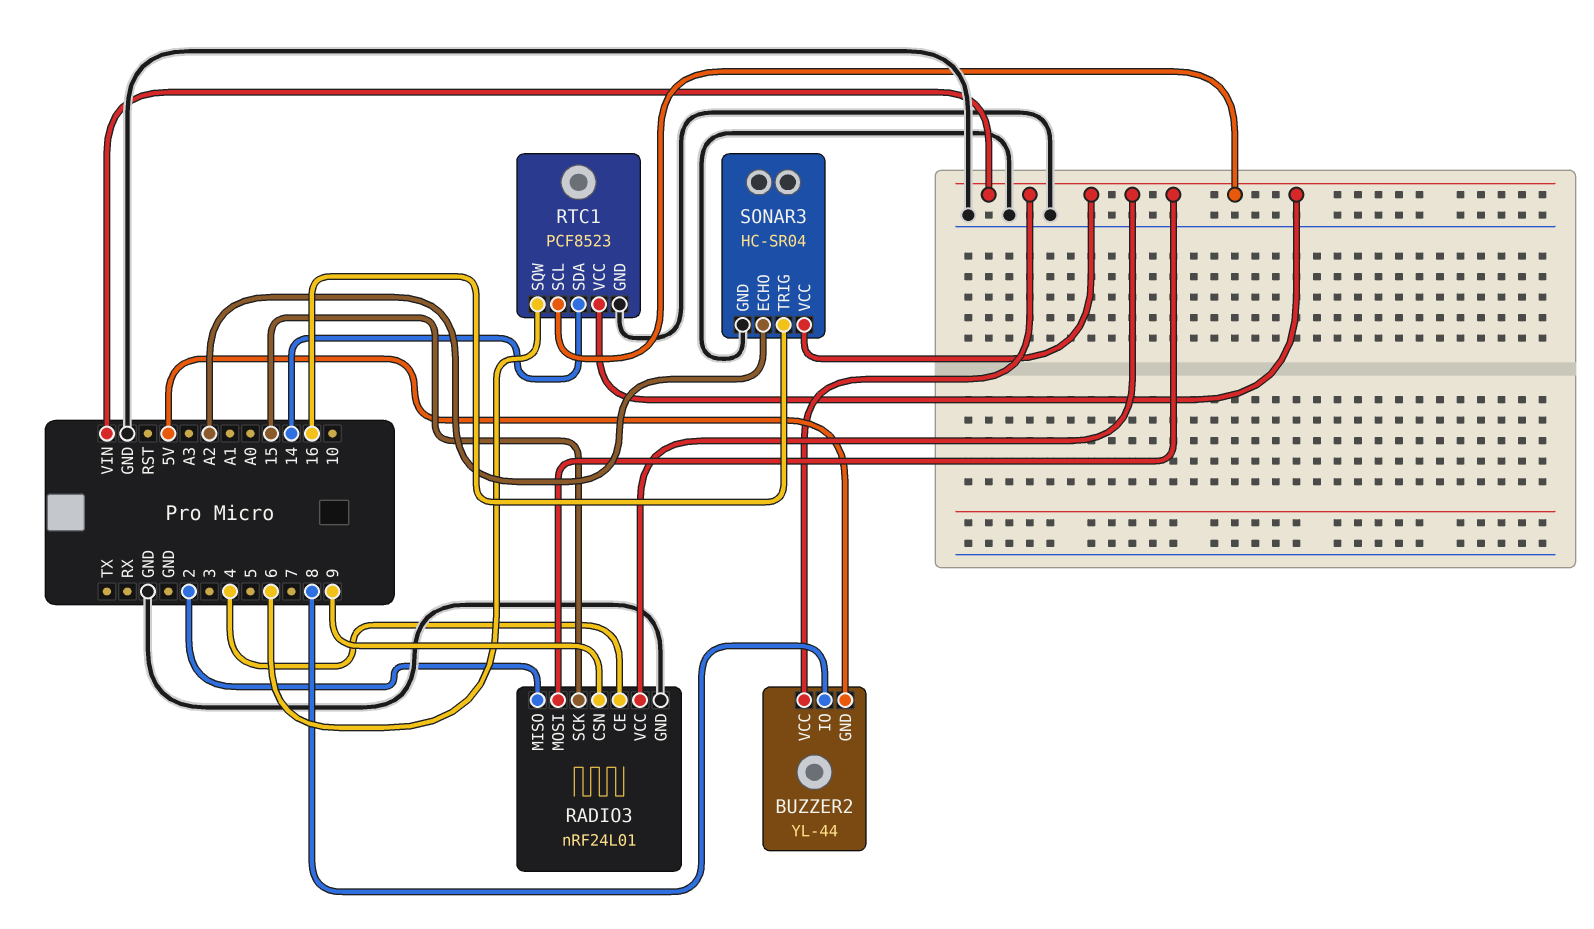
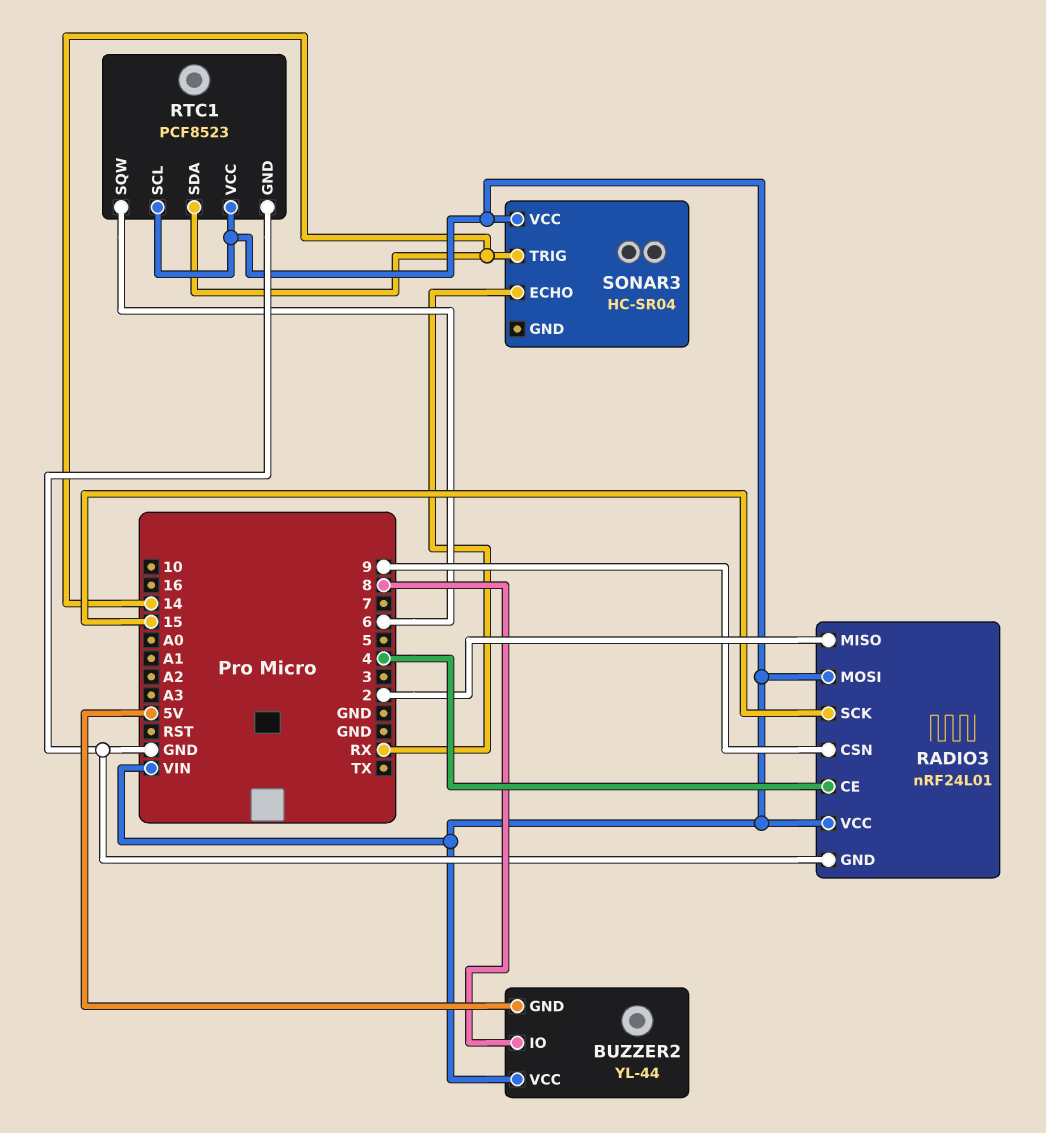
SONAR3 pin ECHO: A2 -> RX
SONAR3 pin GND: GND -> none
SONAR3 pin TRIG: 16 -> 14

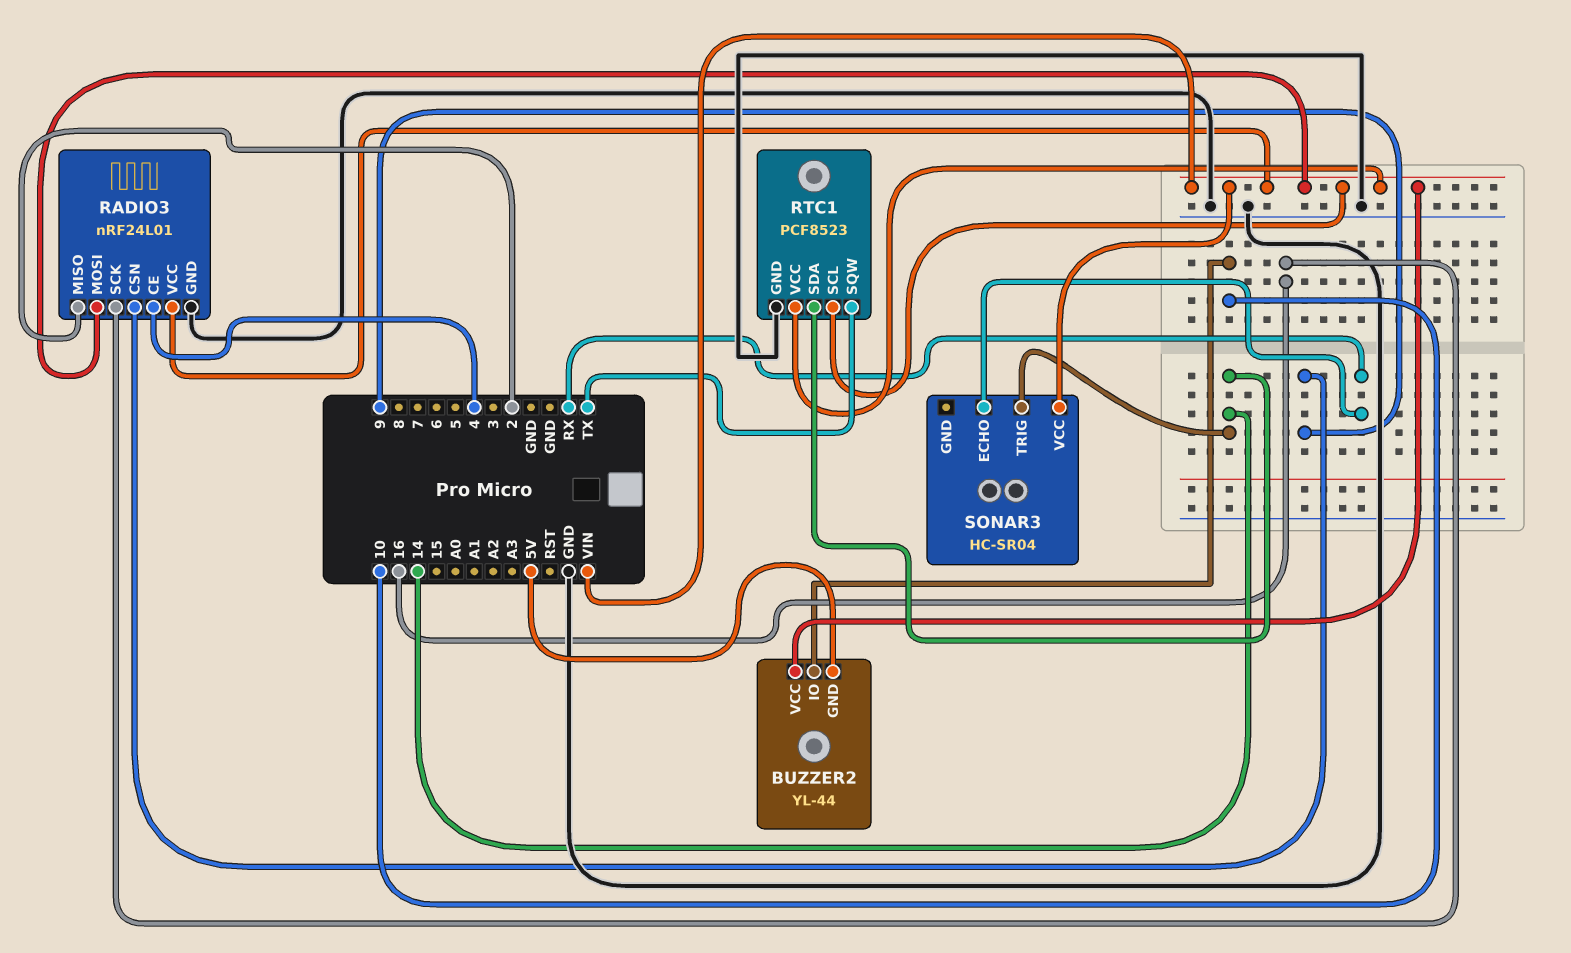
BUZZER2 pin IO: 8 -> 10
RADIO3 pin SCK: 15 -> 16
RTC1 pin SQW: 6 -> TX

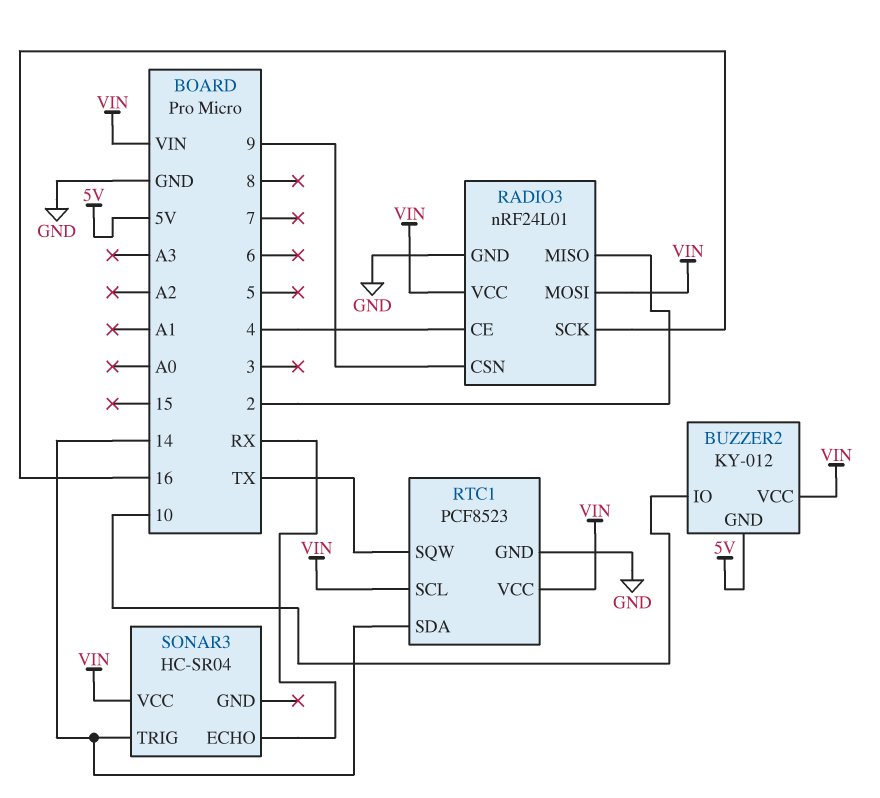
BUZZER2: YL-44 -> KY-012

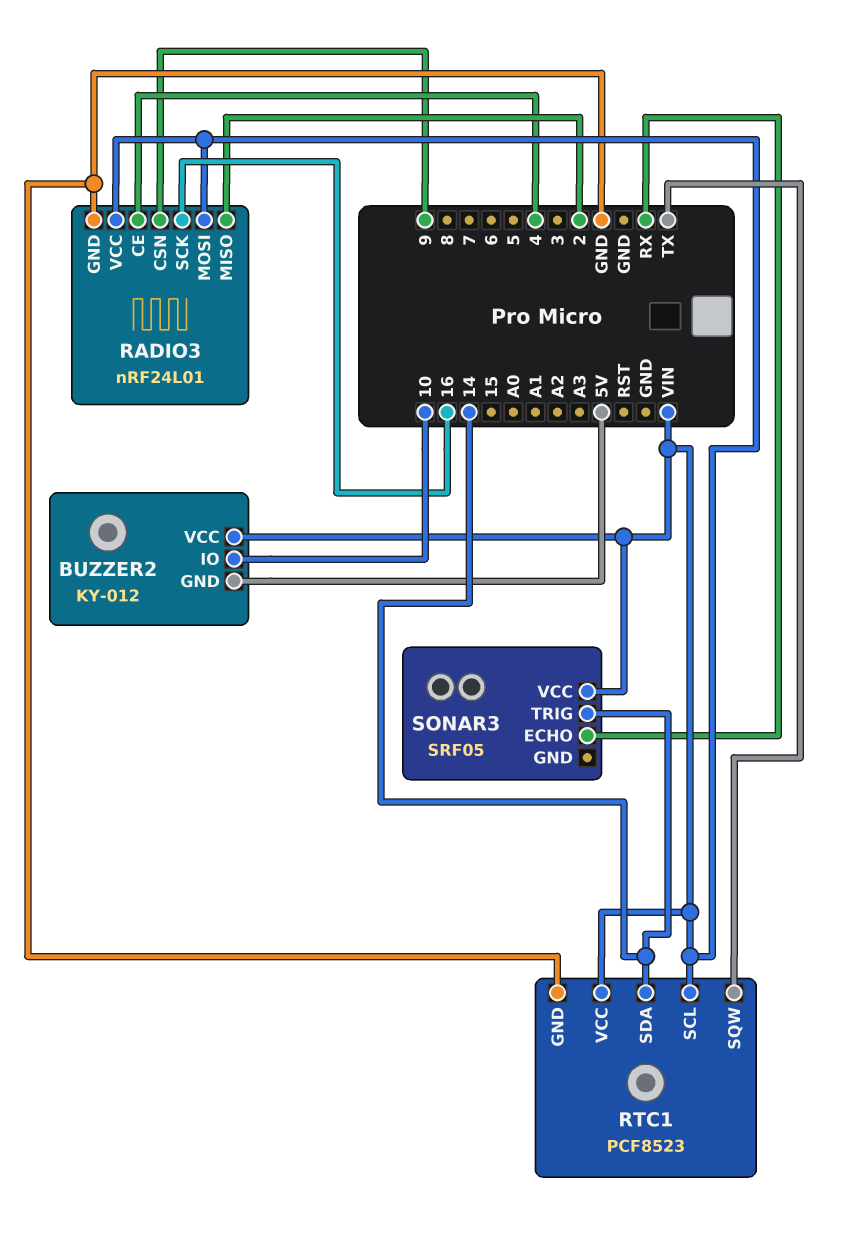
SONAR3: HC-SR04 -> SRF05

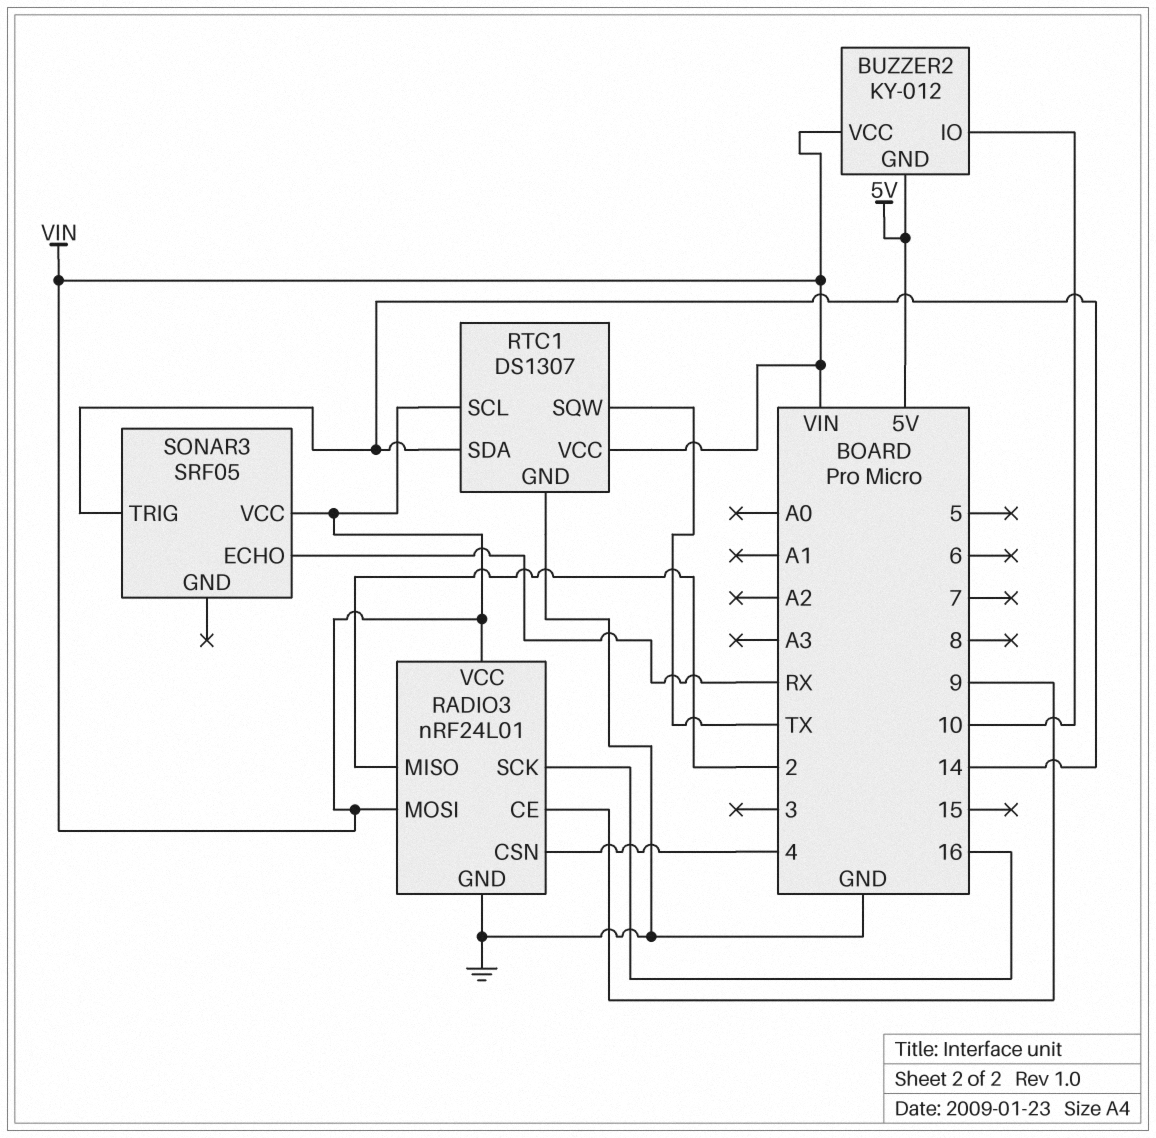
RADIO3 pin CE: 4 -> 9
RADIO3 pin CSN: 9 -> 4
RTC1: PCF8523 -> DS1307

